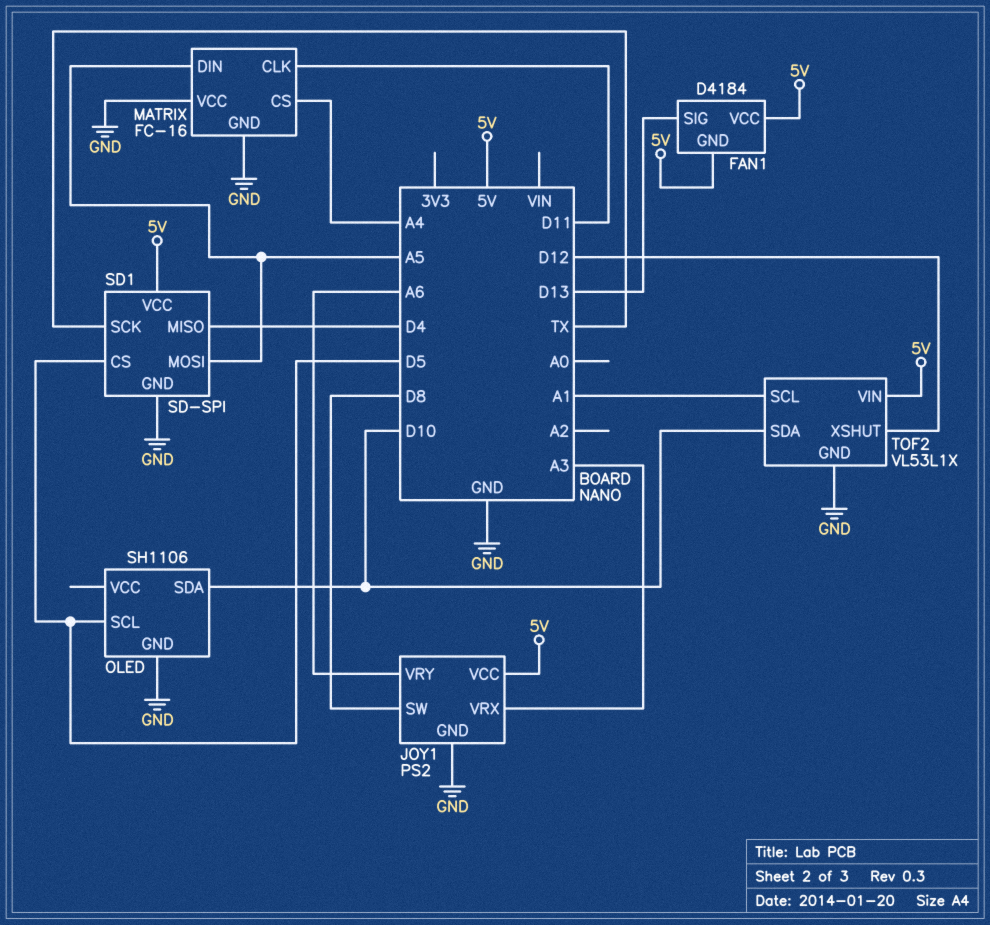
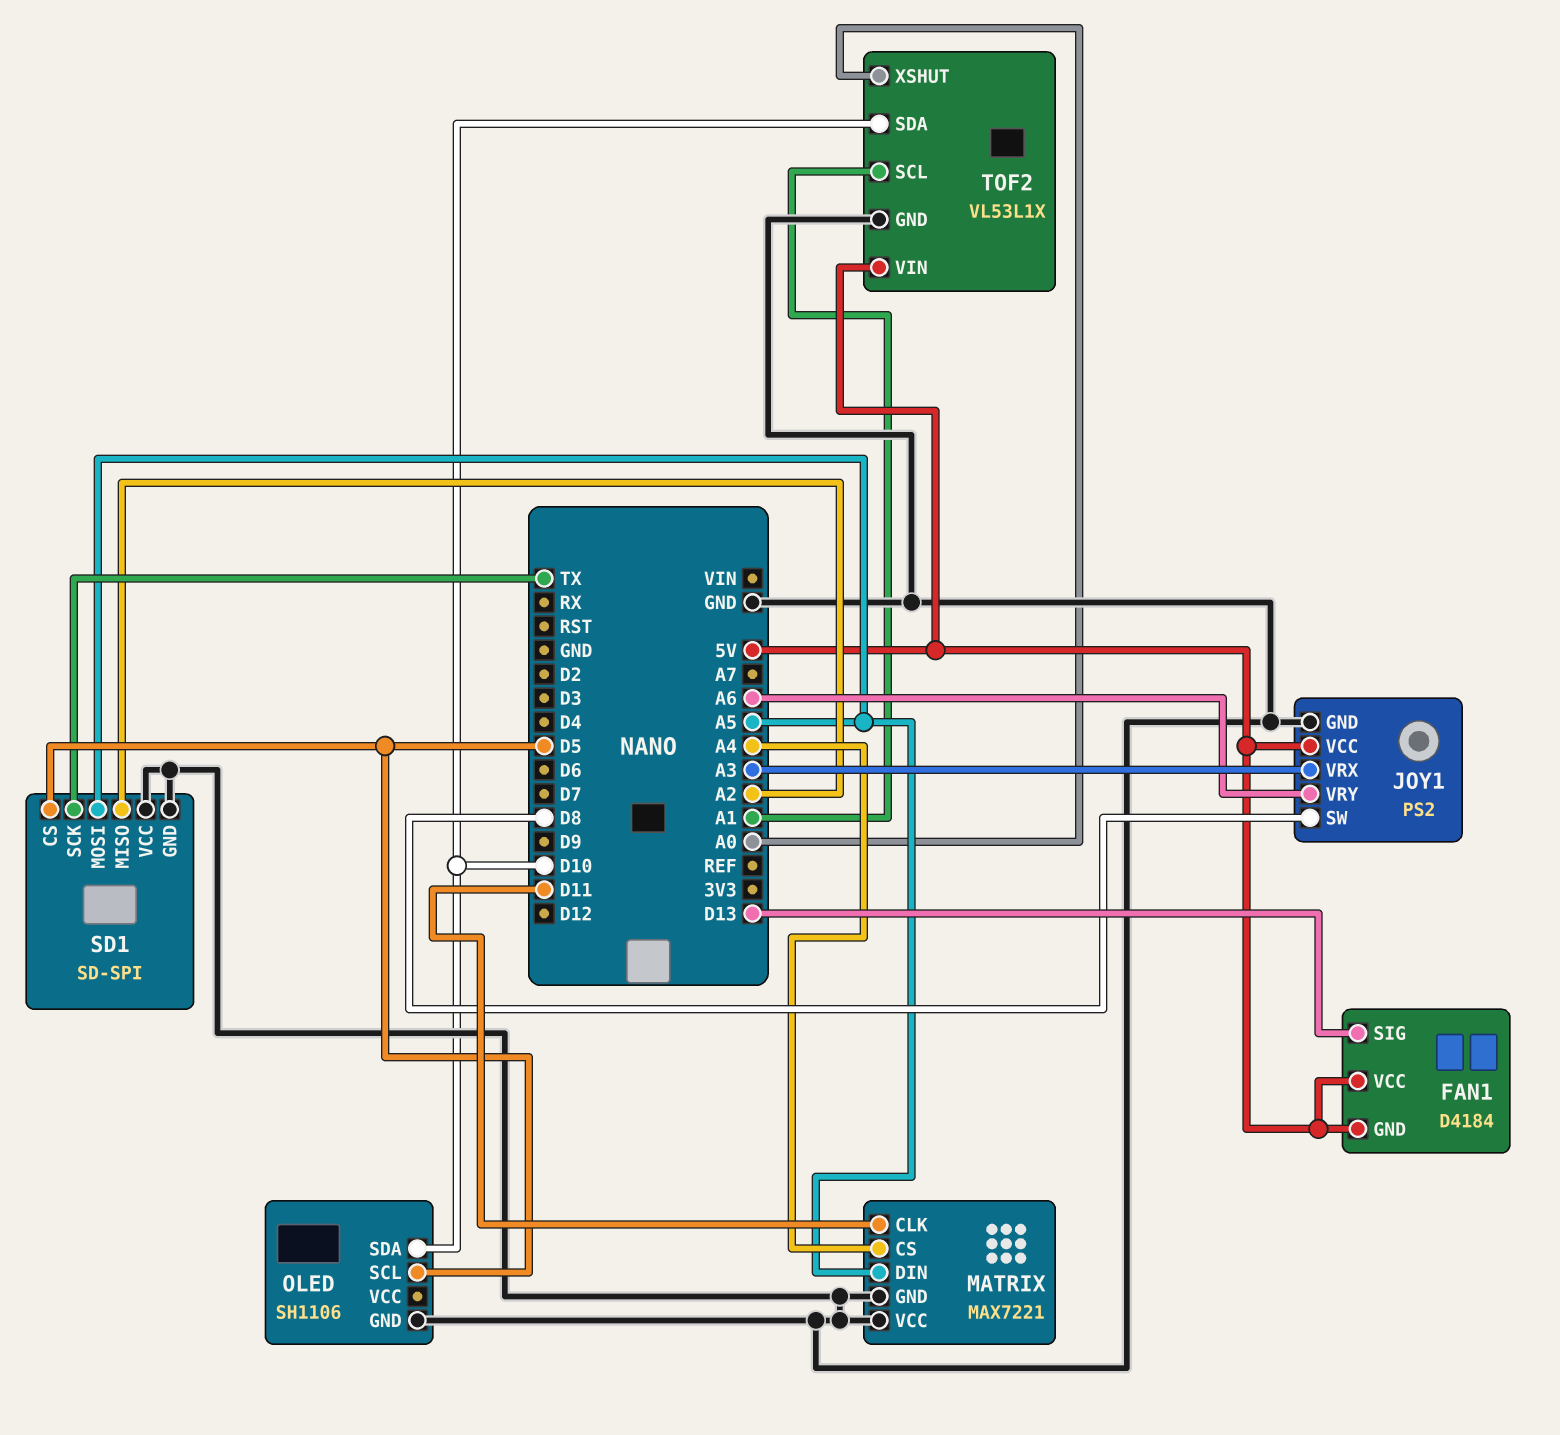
MATRIX: FC-16 -> MAX7221
SD1 pin MISO: D4 -> A2
SD1 pin VCC: 5V -> GND
TOF2 pin XSHUT: D12 -> A0

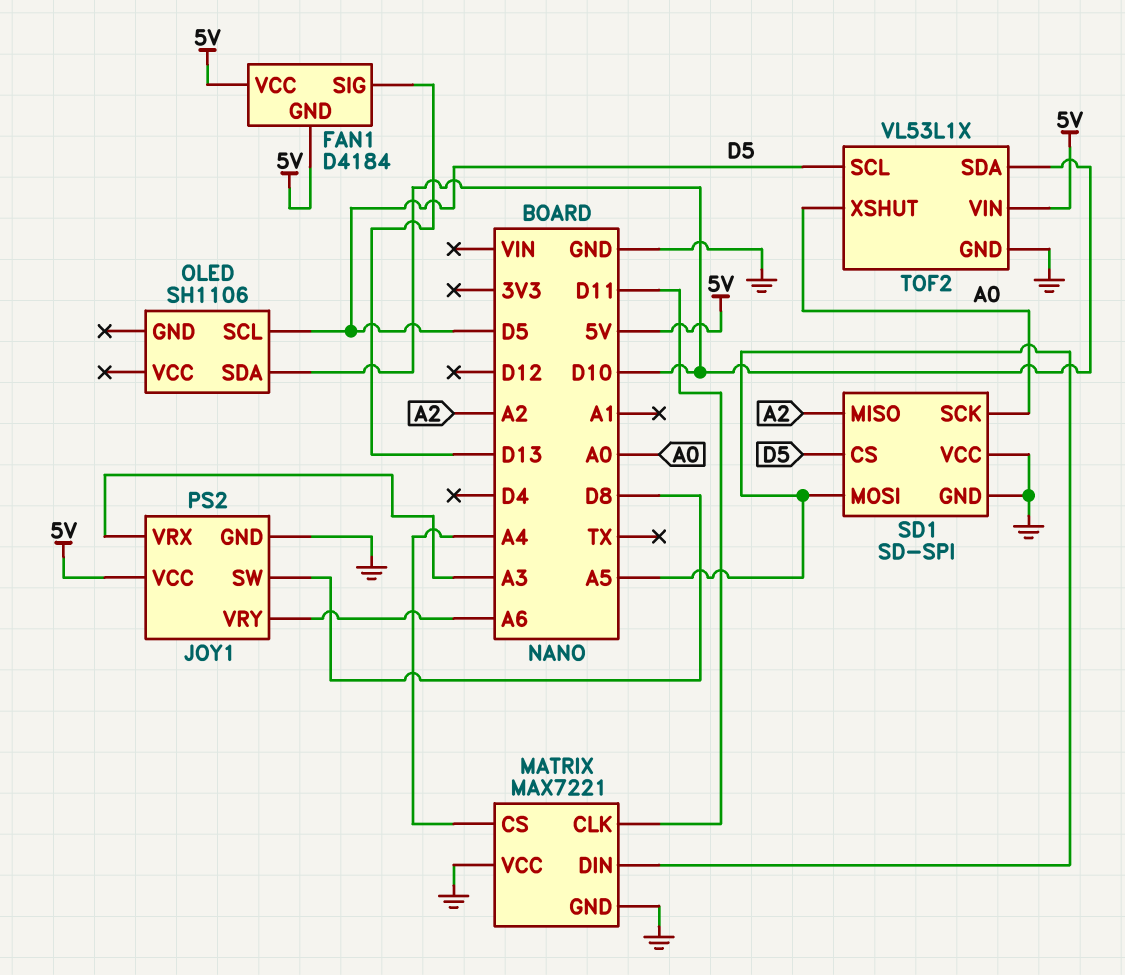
OLED pin GND: GND -> none
SD1 pin SCK: TX -> A0
TOF2 pin SCL: A1 -> D5

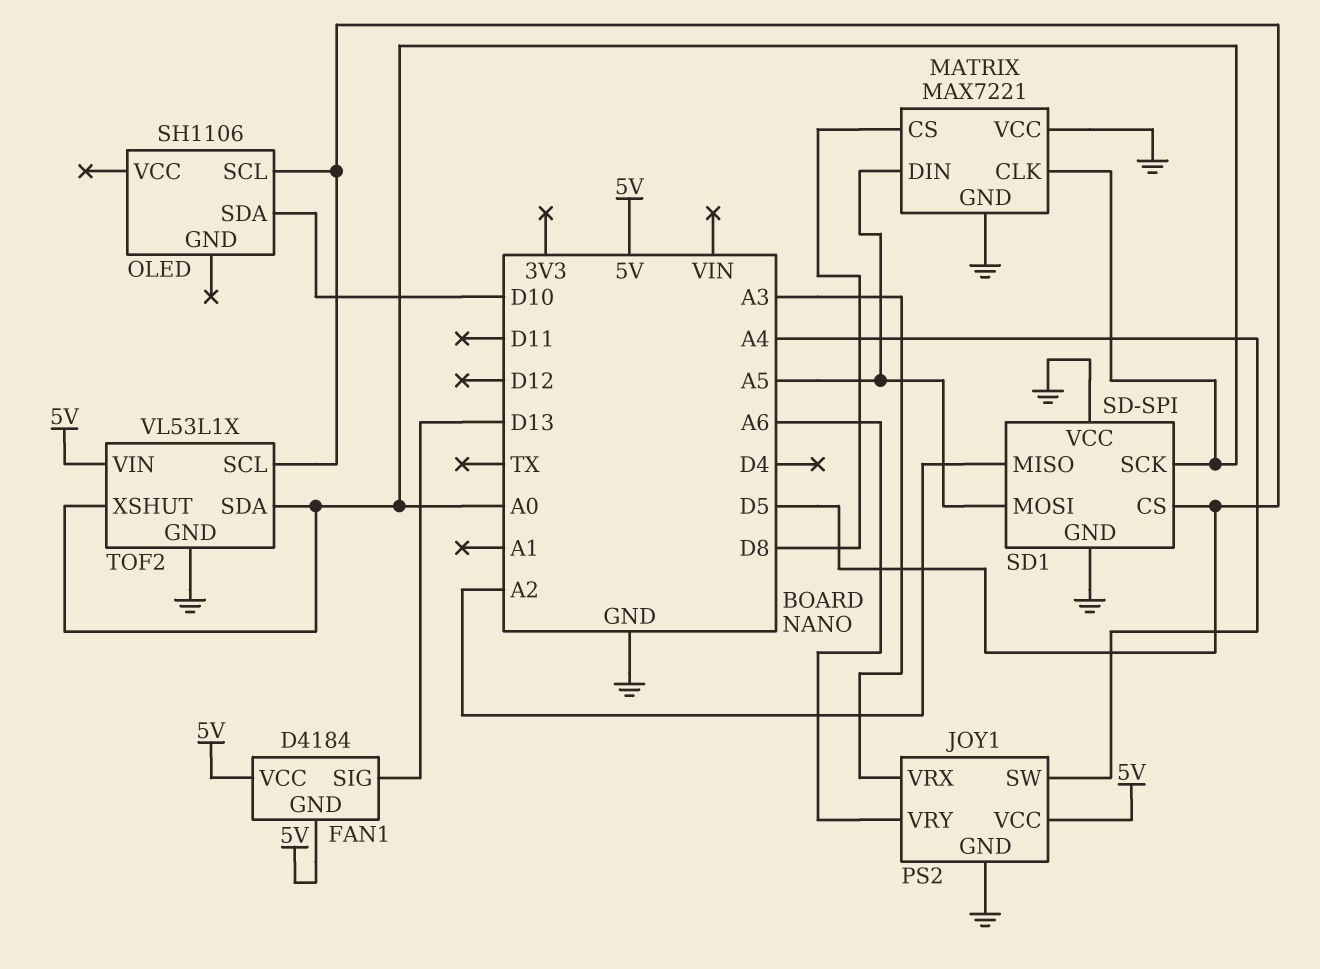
JOY1 pin SW: D8 -> A4
MATRIX pin CLK: D11 -> A0
MATRIX pin CS: A4 -> D8
TOF2 pin SDA: D10 -> A0

